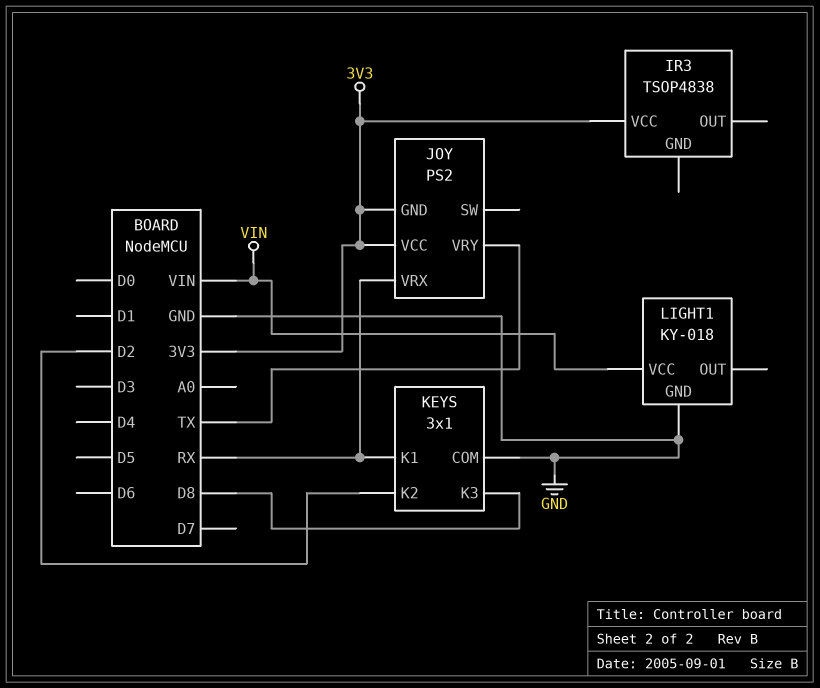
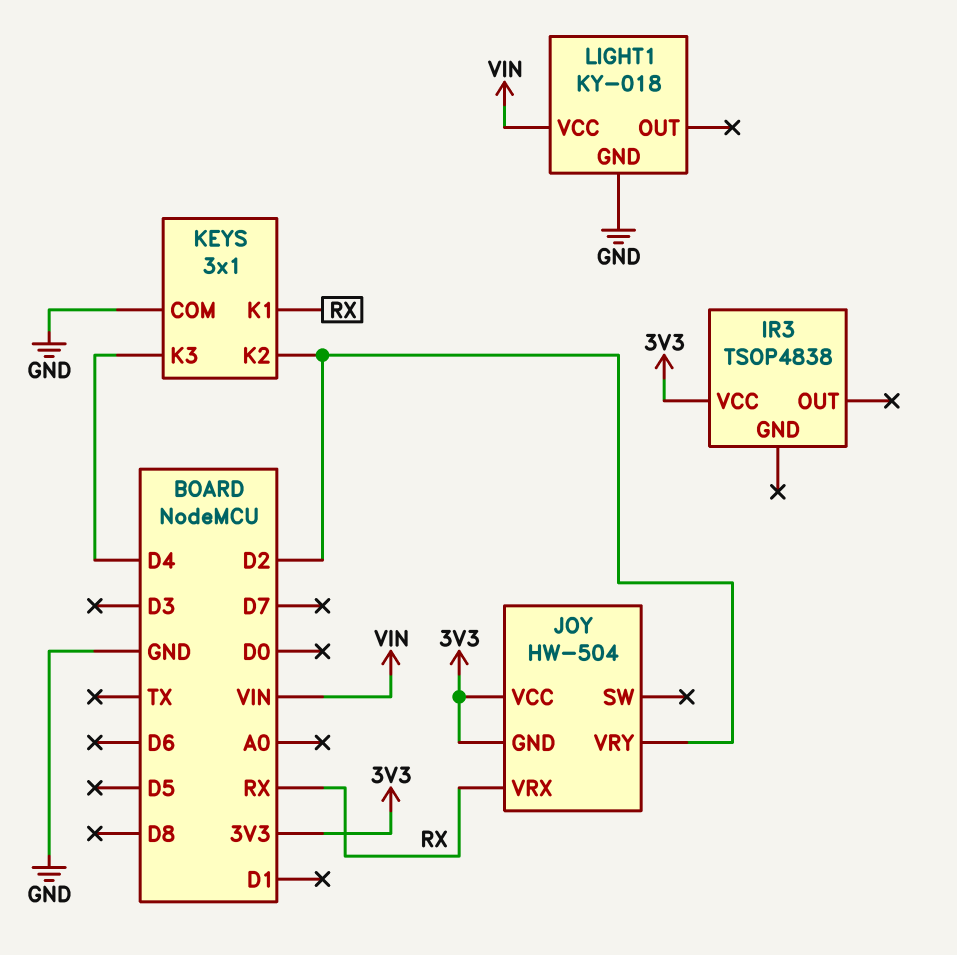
JOY: PS2 -> HW-504
JOY pin VRY: TX -> D2
KEYS pin K3: D8 -> D4

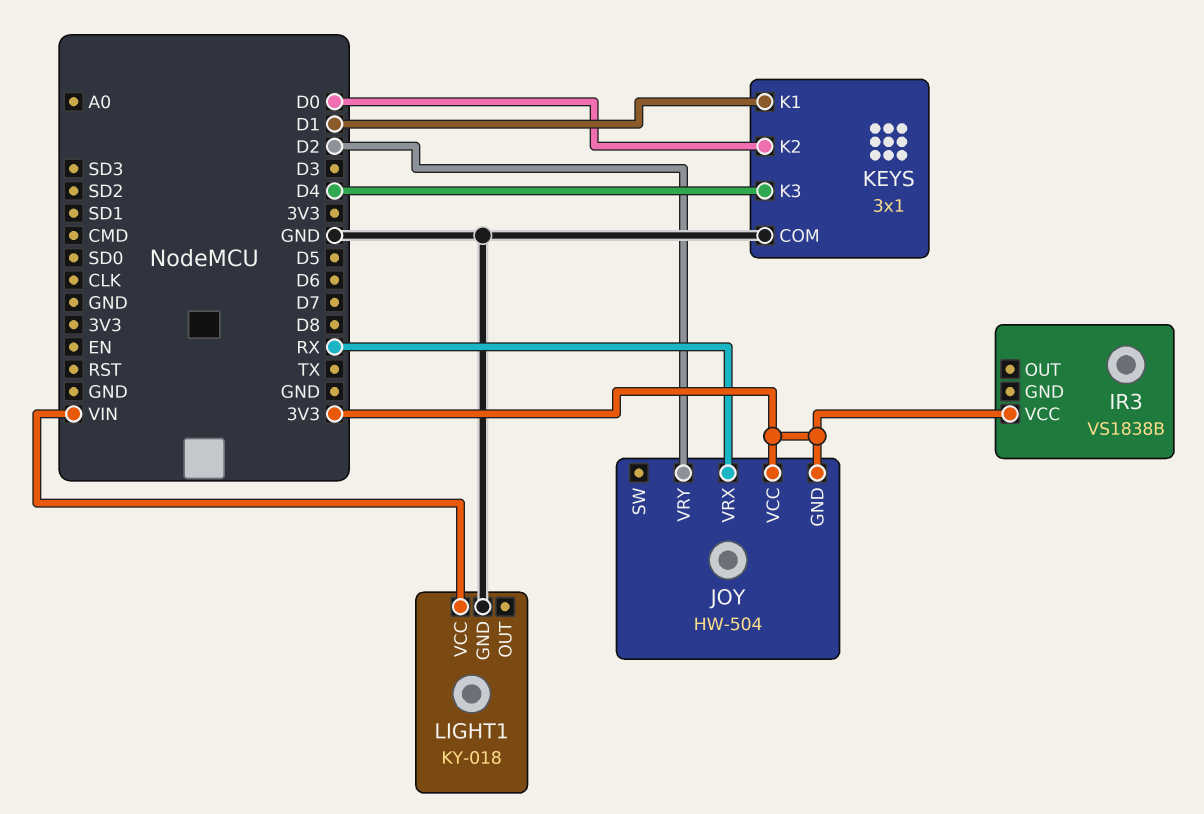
IR3: TSOP4838 -> VS1838B
KEYS pin K1: RX -> D1
KEYS pin K2: D2 -> D0

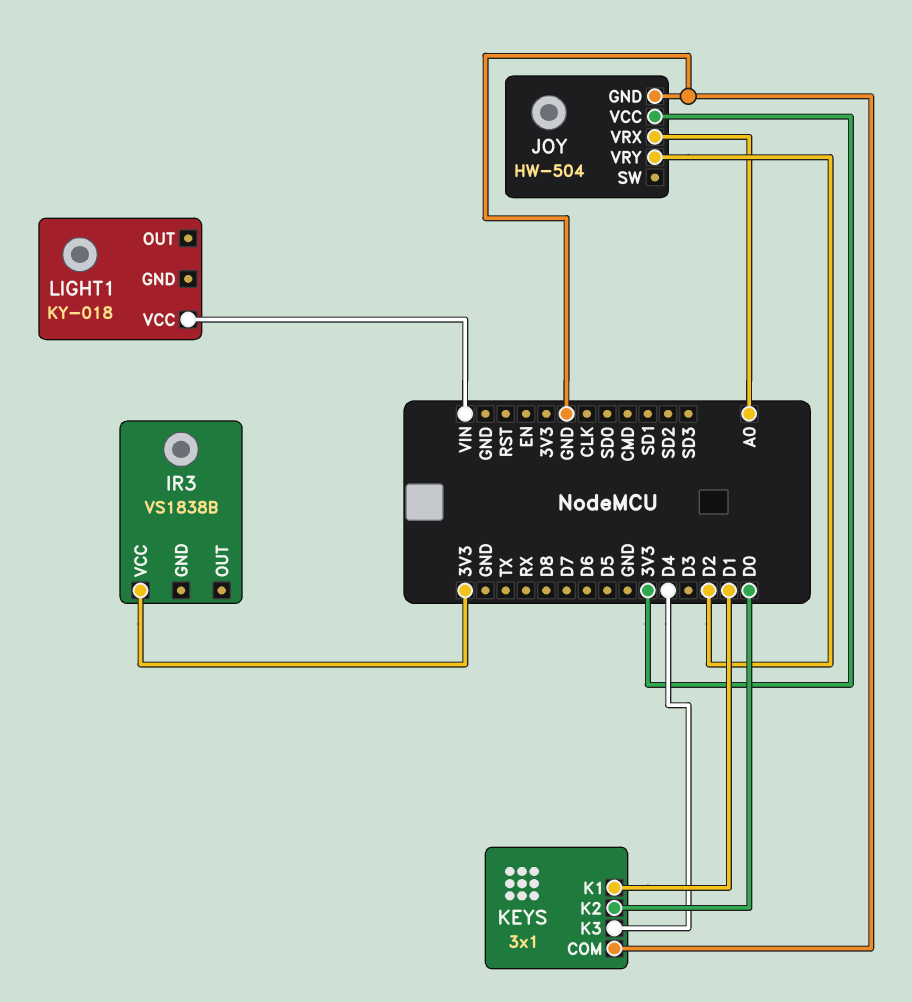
JOY pin GND: 3V3 -> GND
JOY pin VRX: RX -> A0
LIGHT1 pin GND: GND -> none

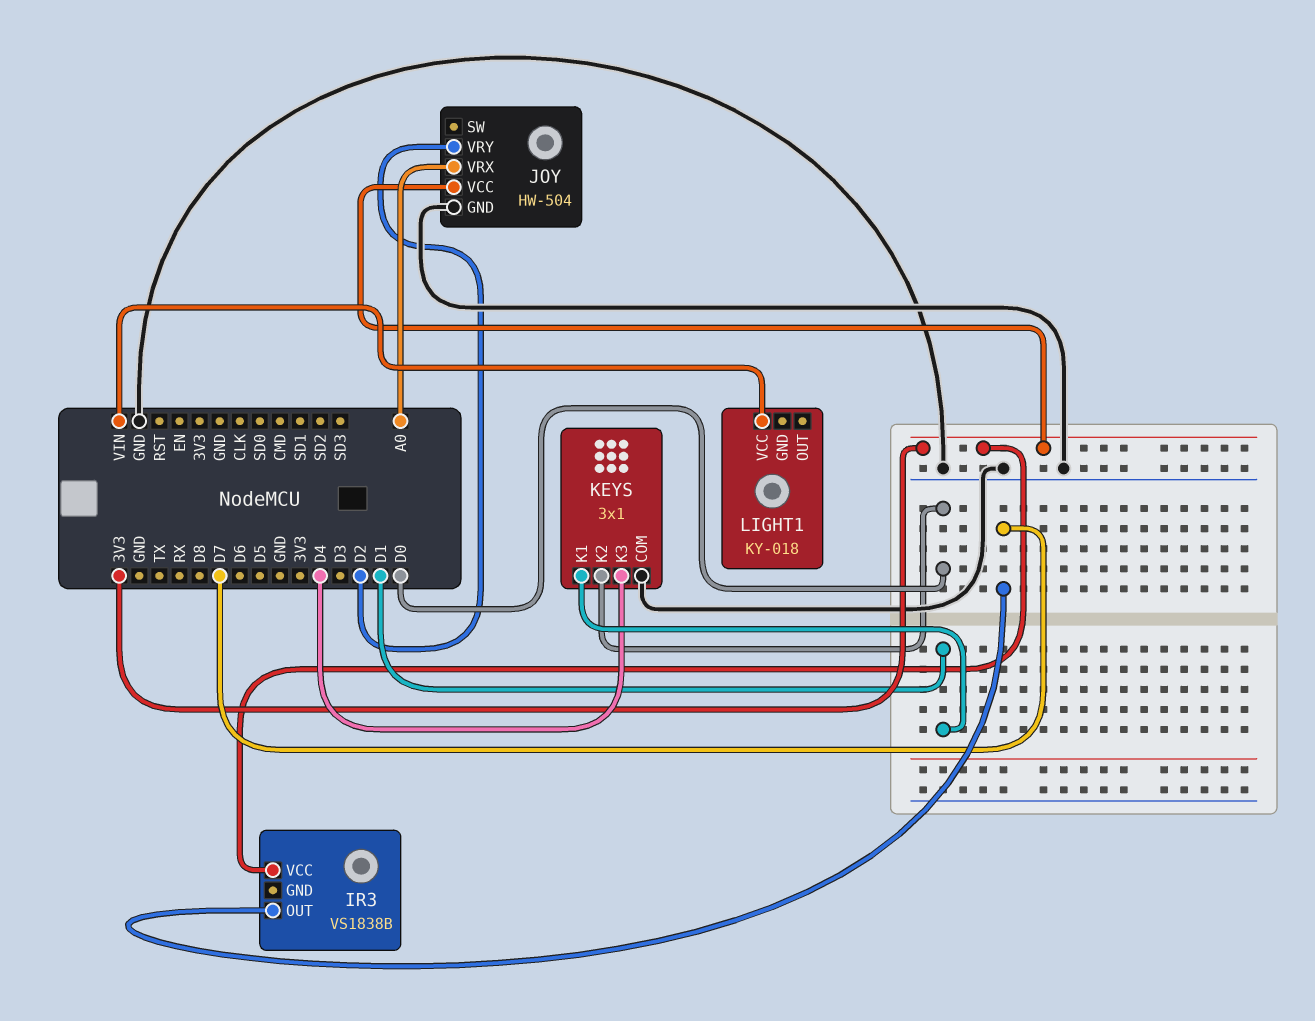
IR3 pin OUT: none -> D7

